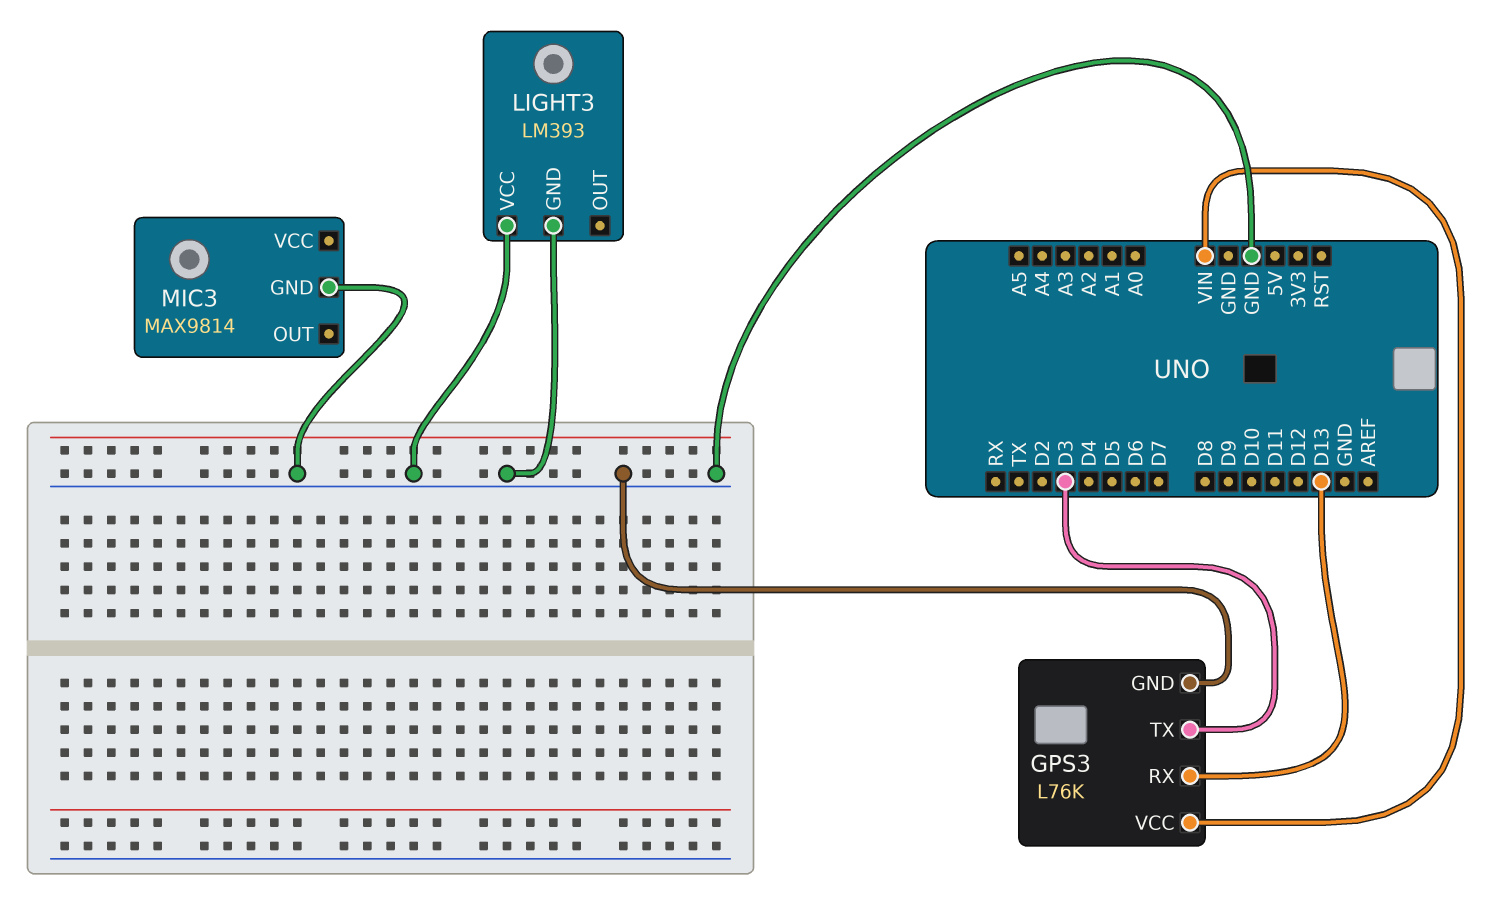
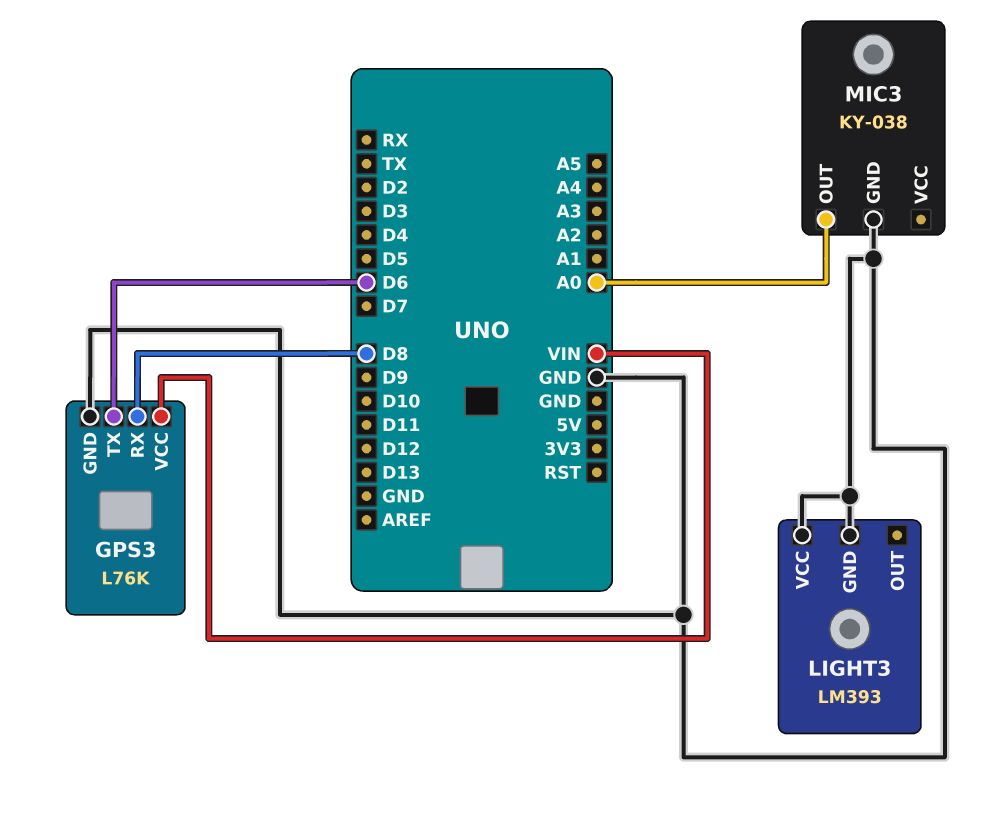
GPS3 pin RX: D13 -> D8
GPS3 pin TX: D3 -> D6
MIC3: MAX9814 -> KY-038
MIC3 pin OUT: none -> A0

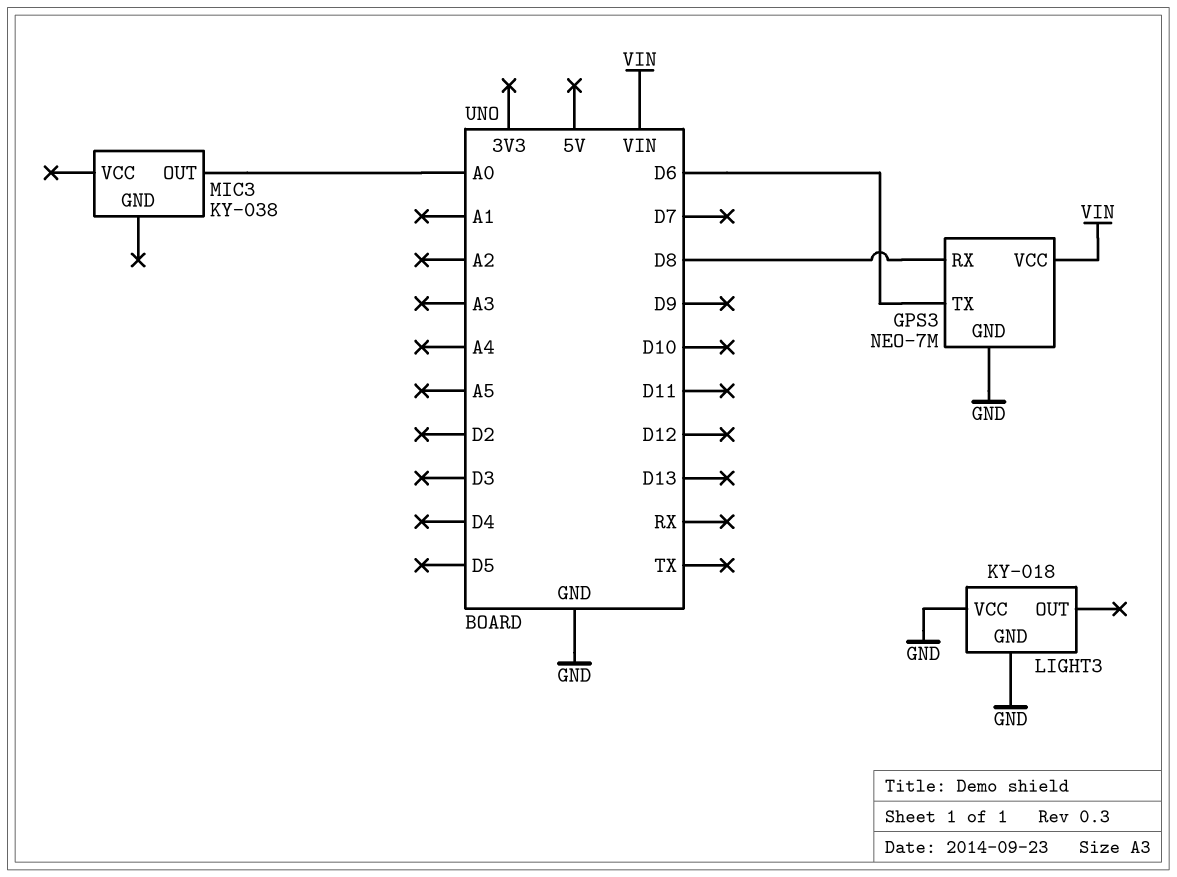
GPS3: L76K -> NEO-7M
LIGHT3: LM393 -> KY-018
MIC3 pin GND: GND -> none

